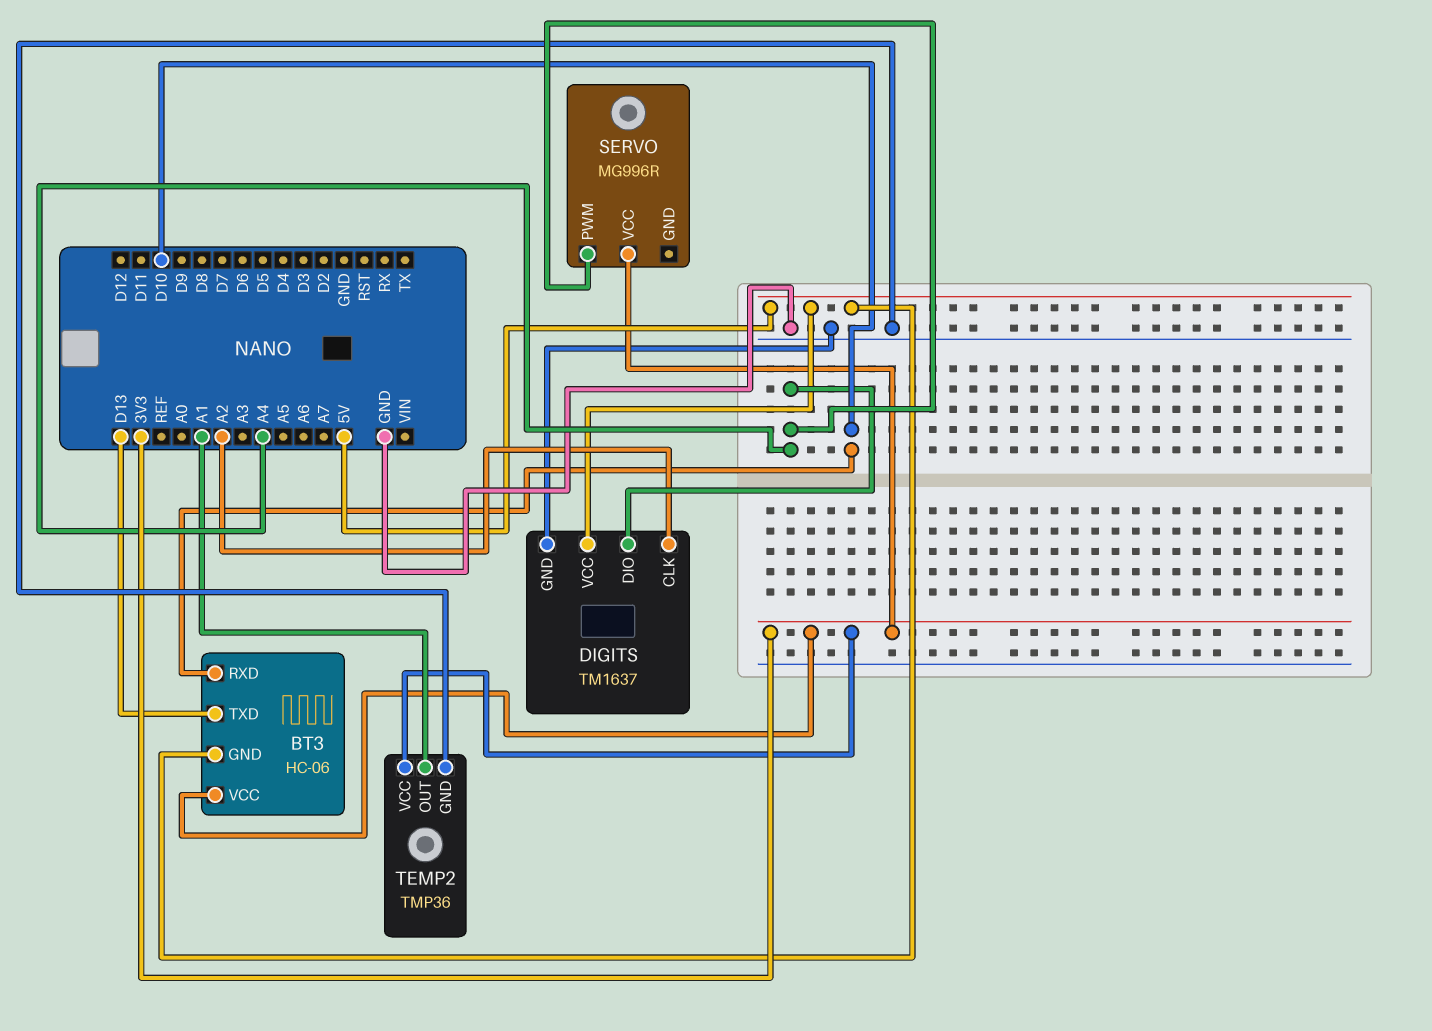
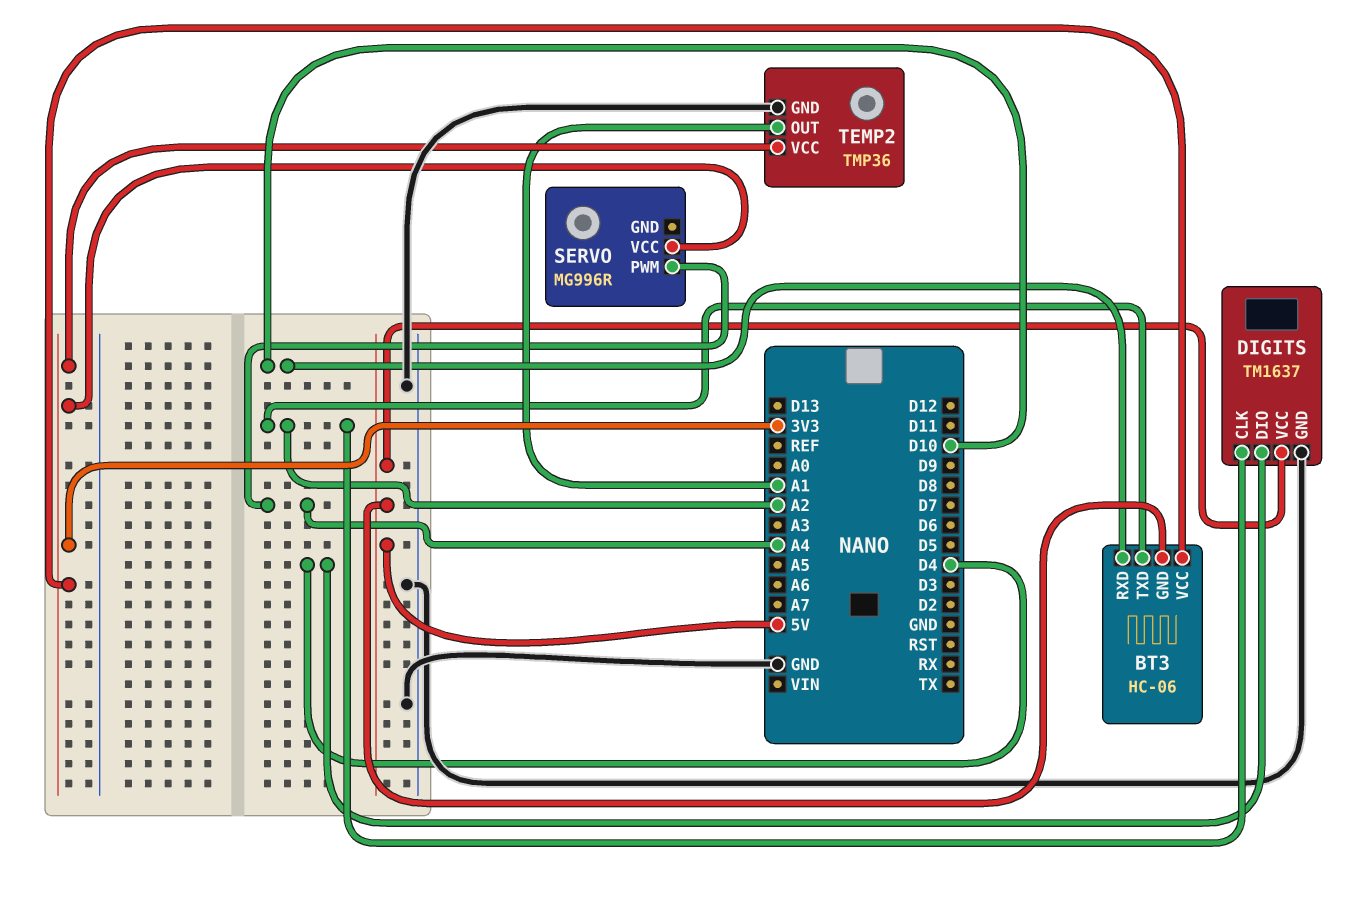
BT3 pin TXD: D13 -> A2
DIGITS pin DIO: A4 -> D4

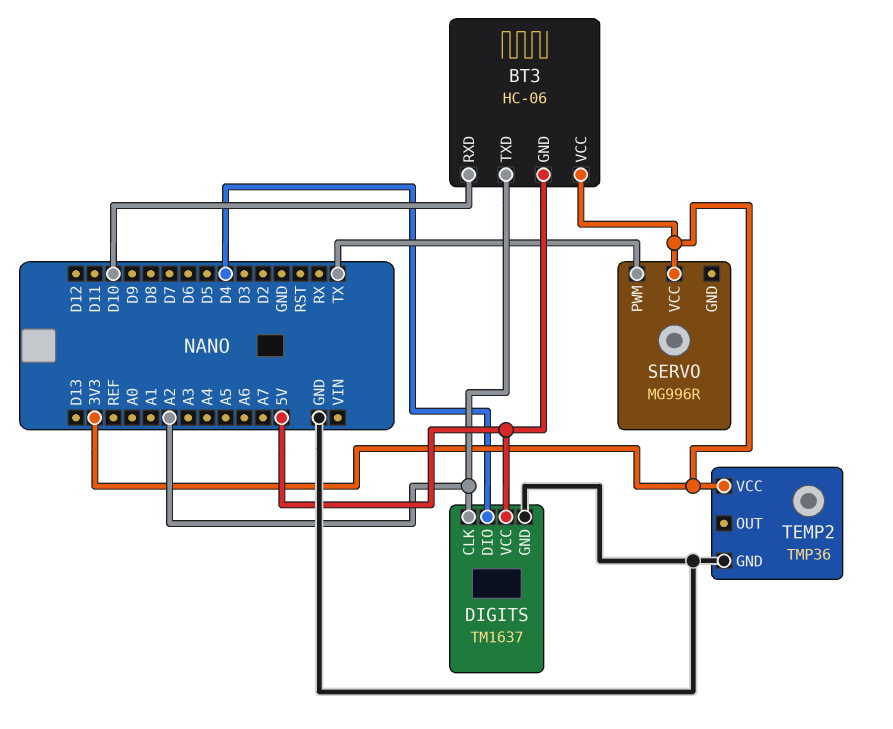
SERVO pin PWM: A4 -> TX
TEMP2 pin OUT: A1 -> none

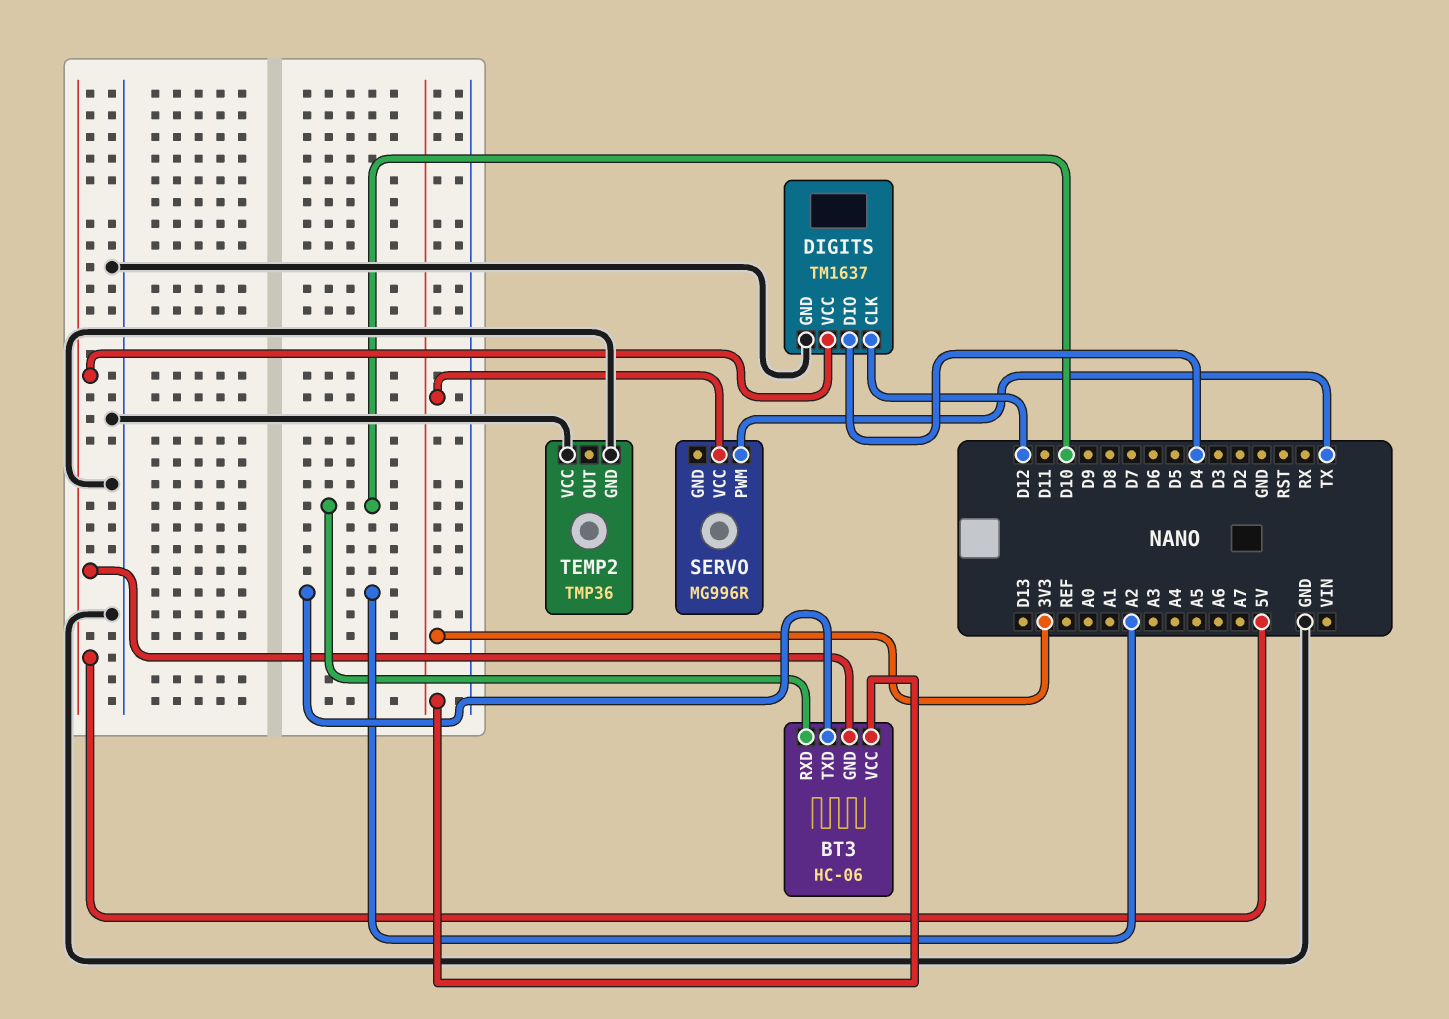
DIGITS pin CLK: A2 -> D12
TEMP2 pin VCC: 3V3 -> GND

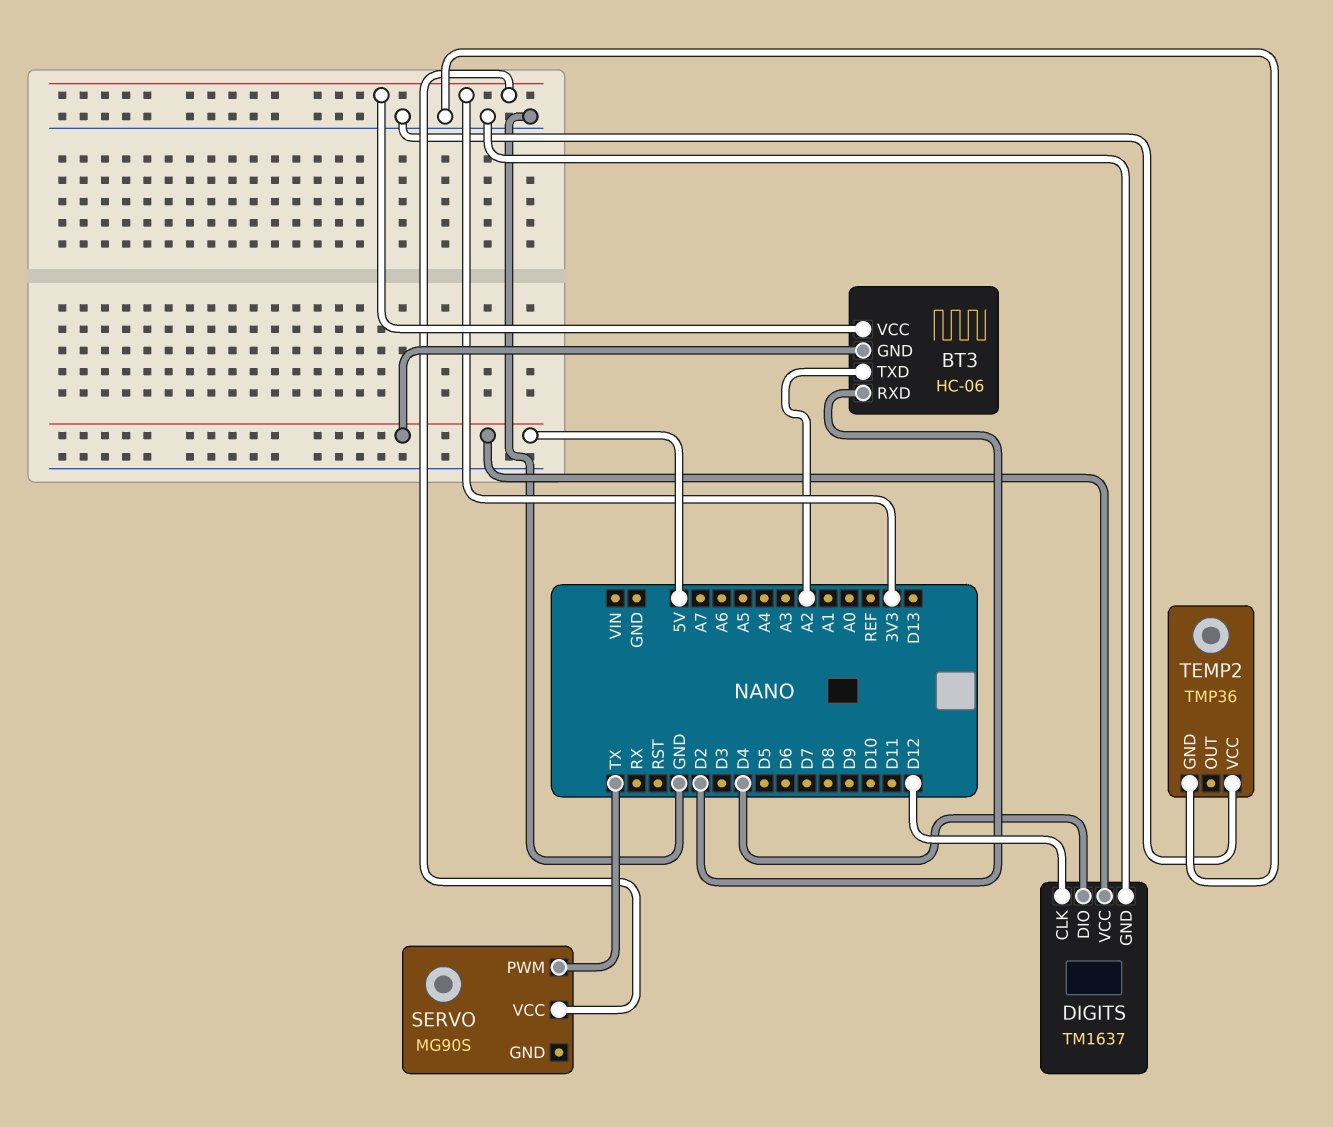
BT3 pin RXD: D10 -> D2
SERVO: MG996R -> MG90S

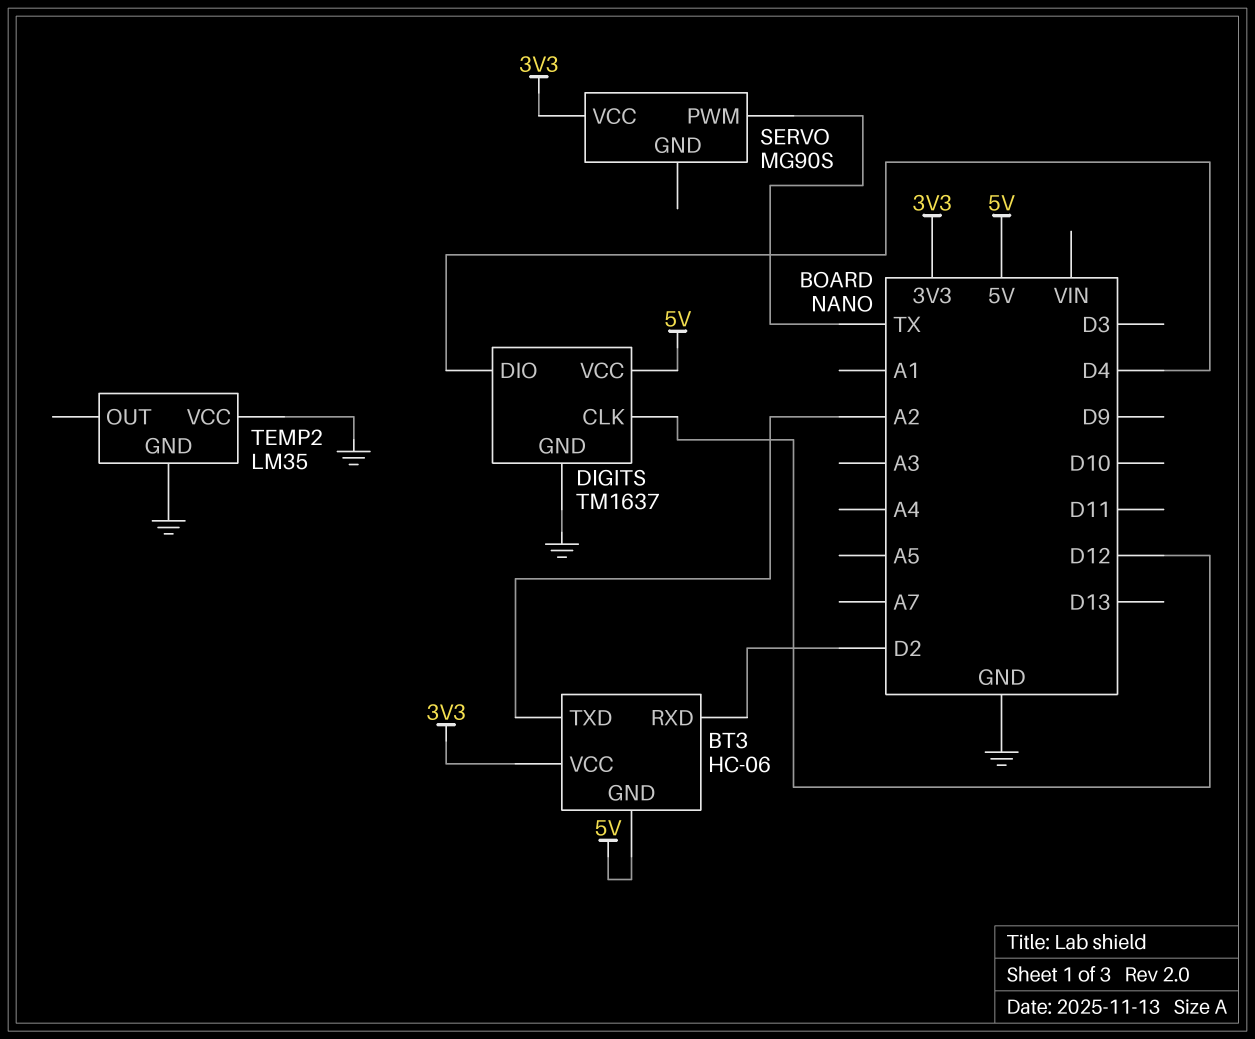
TEMP2: TMP36 -> LM35

